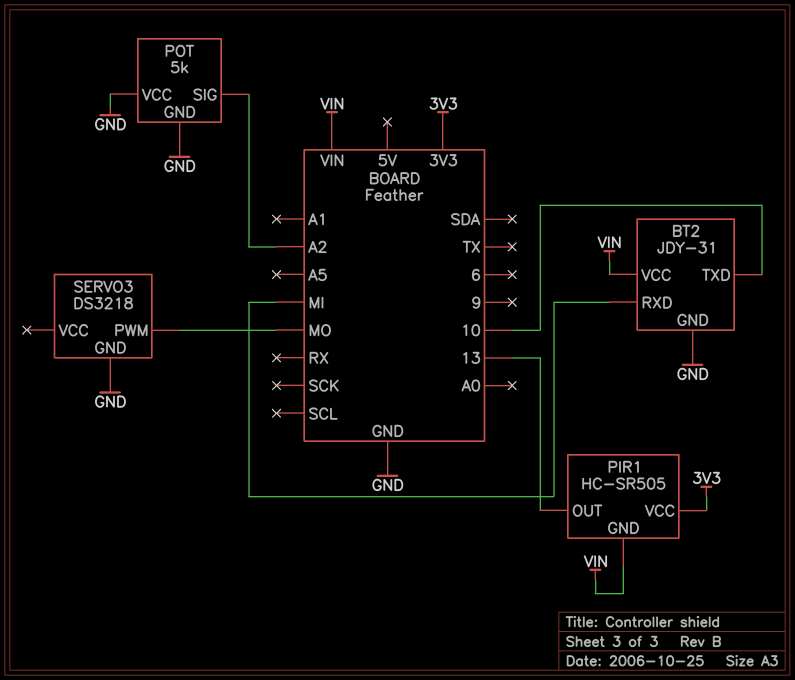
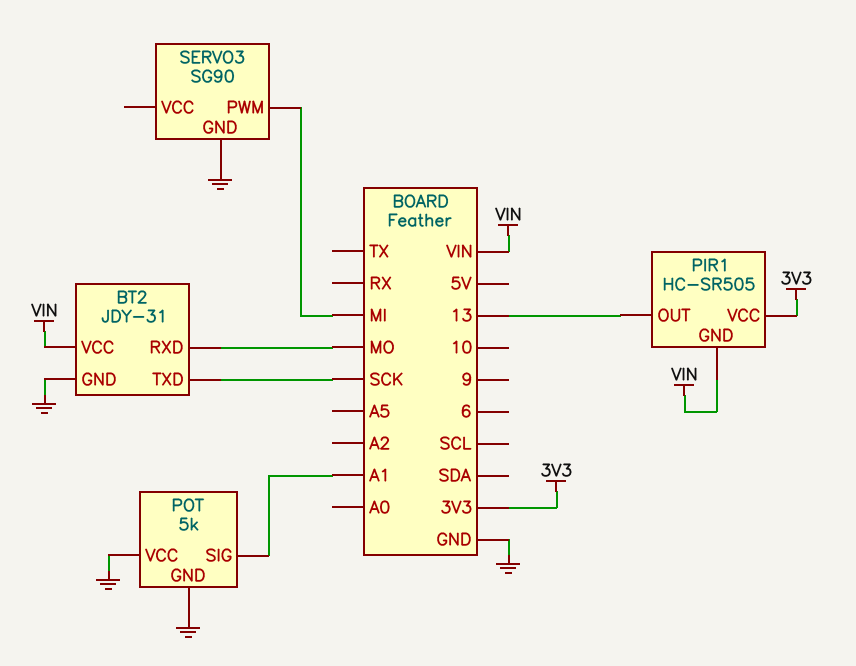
BT2 pin RXD: MI -> MO
BT2 pin TXD: 10 -> SCK
POT pin SIG: A2 -> A1
SERVO3: DS3218 -> SG90
SERVO3 pin PWM: MO -> MI

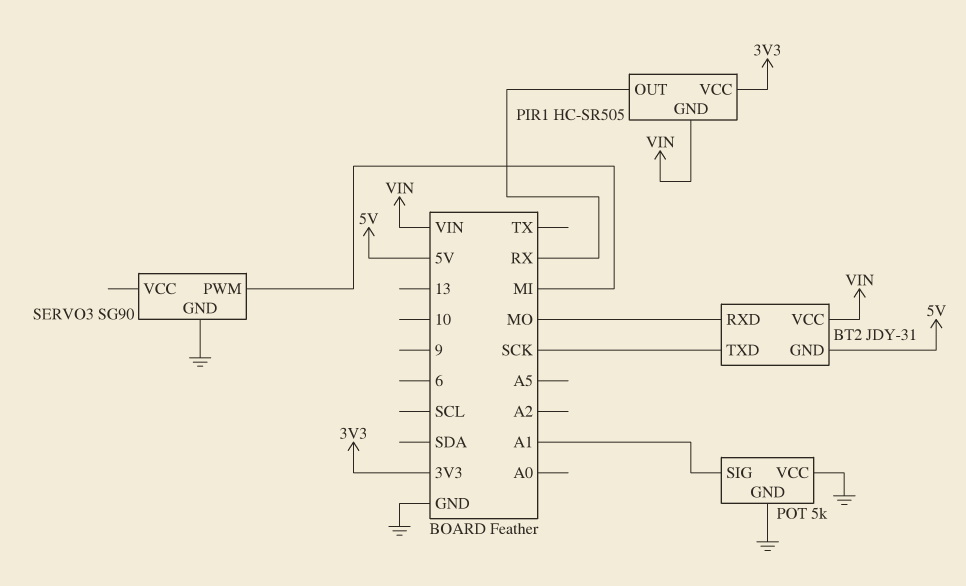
BT2 pin GND: GND -> 5V
PIR1 pin OUT: 13 -> RX

